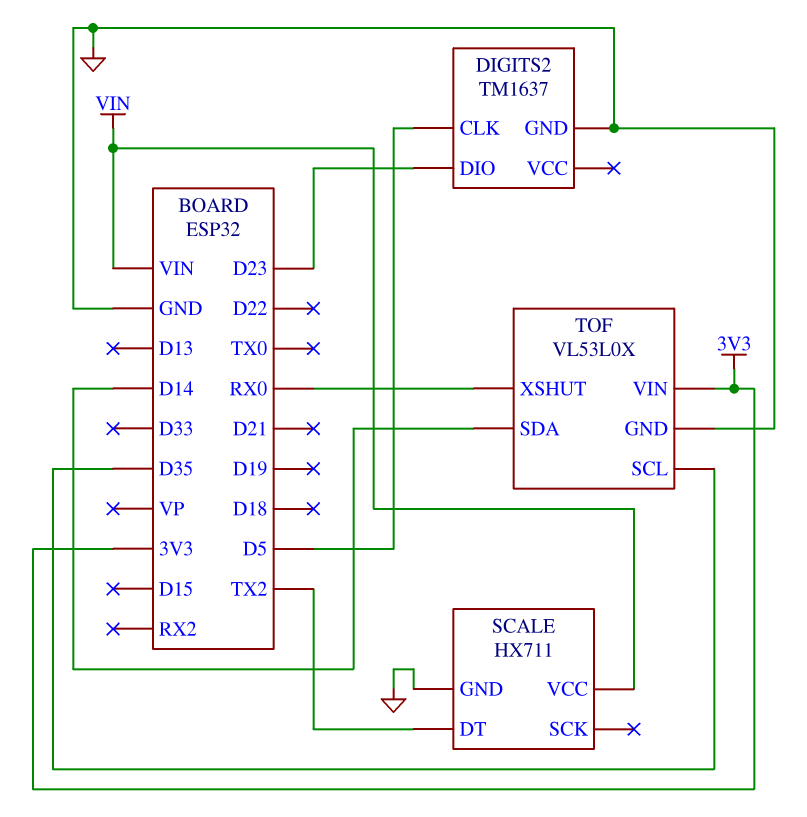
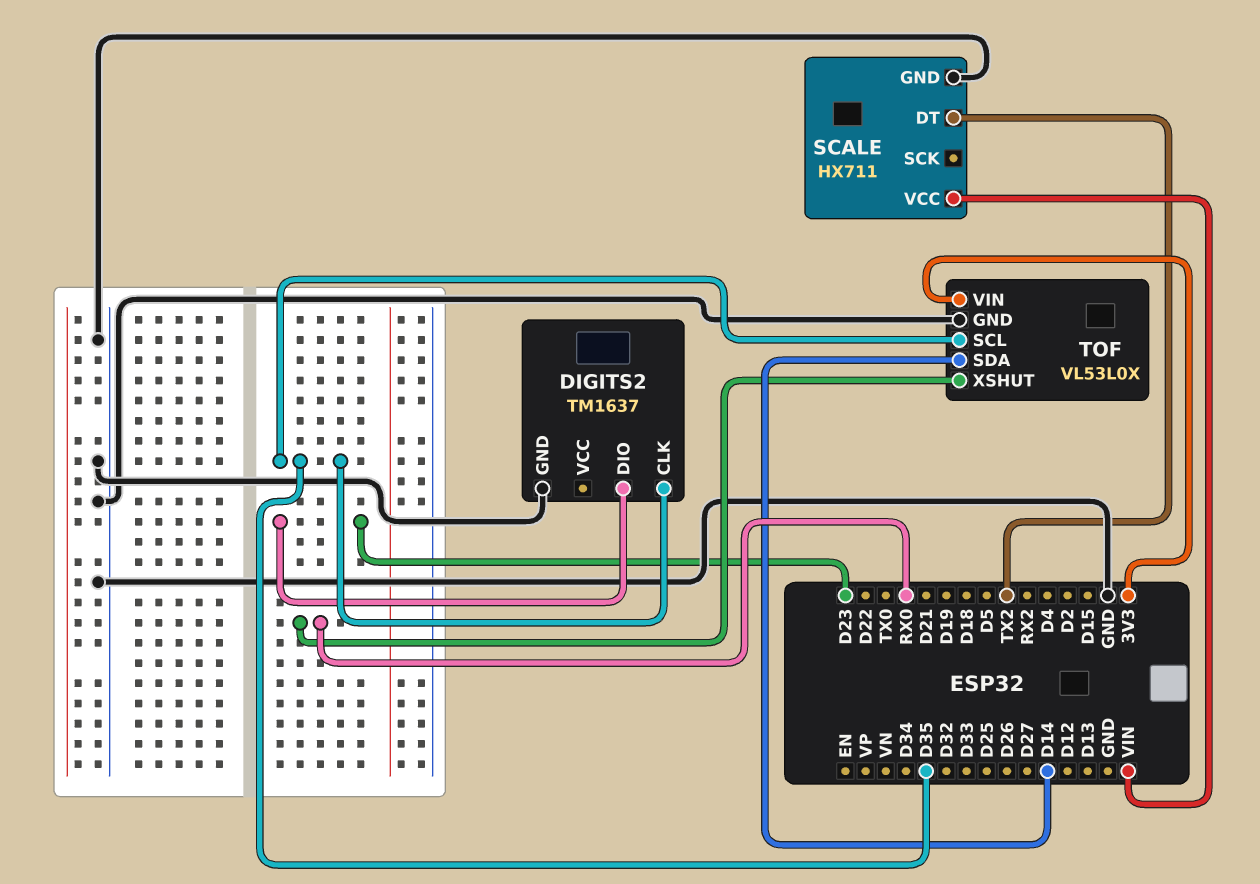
DIGITS2 pin CLK: D5 -> D35

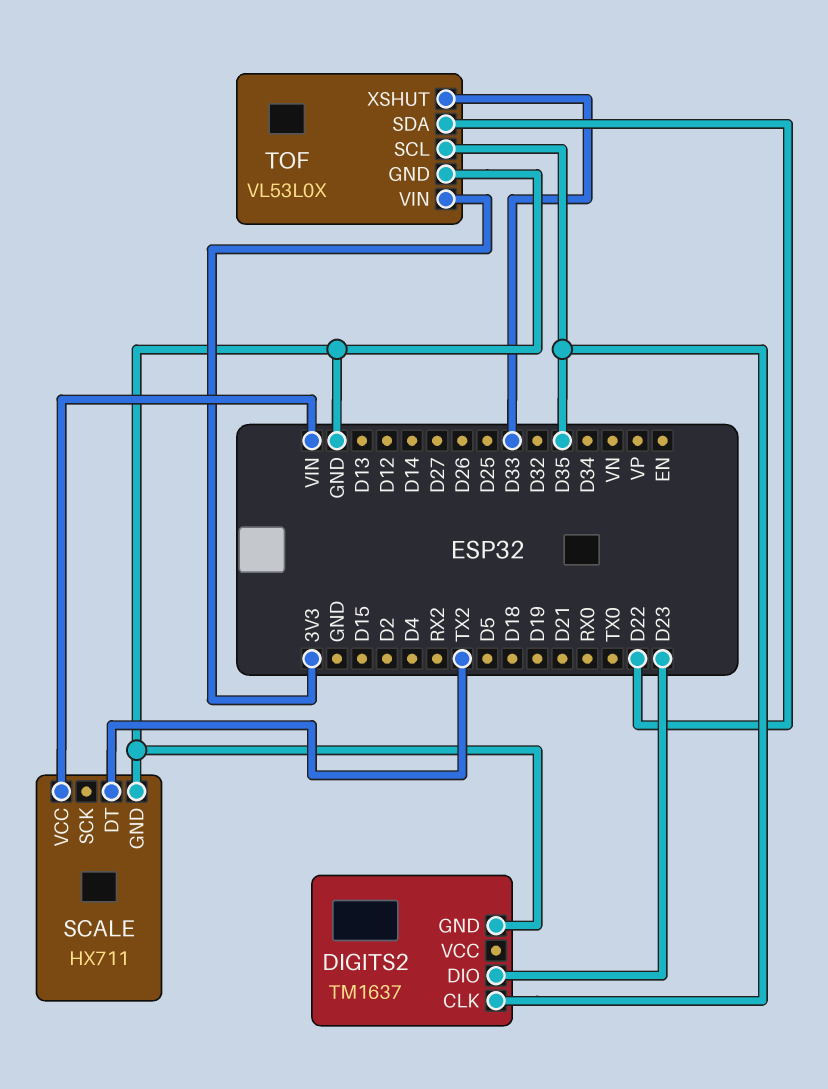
TOF pin SDA: D14 -> D22
TOF pin XSHUT: RX0 -> D33

